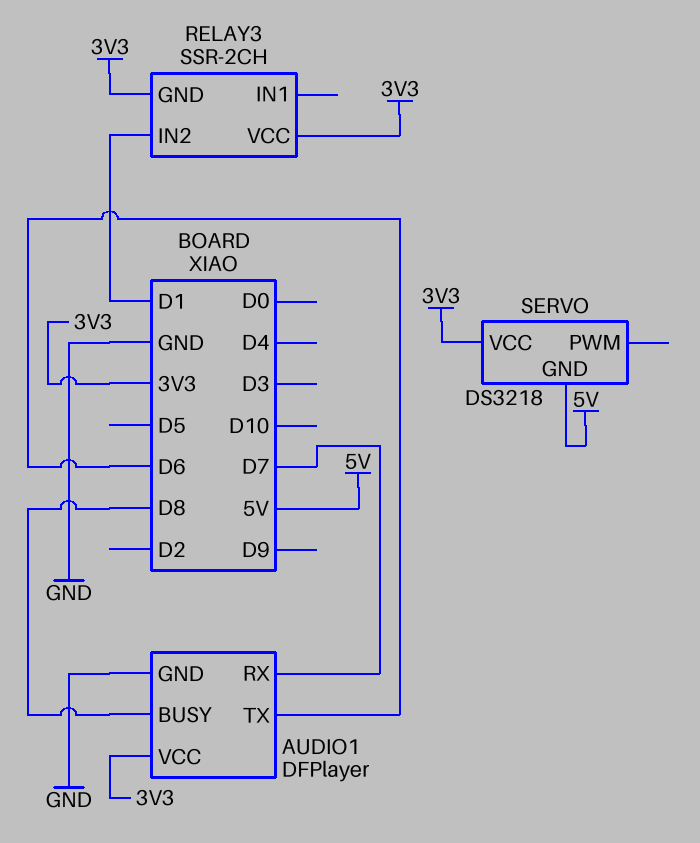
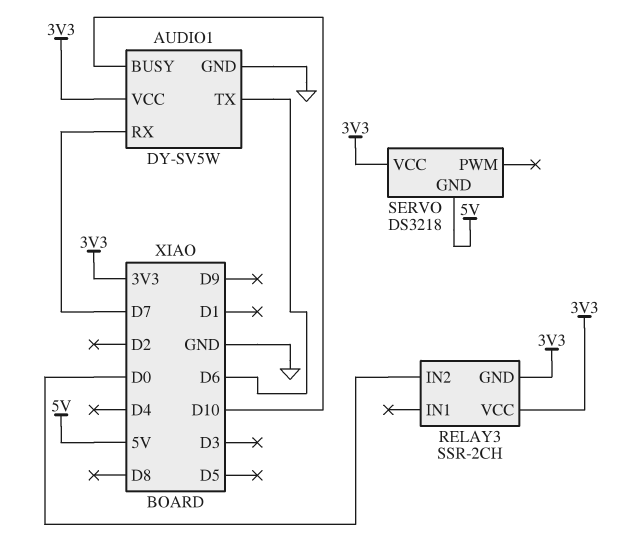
AUDIO1: DFPlayer -> DY-SV5W
AUDIO1 pin BUSY: D8 -> D10
RELAY3 pin IN2: D1 -> D0

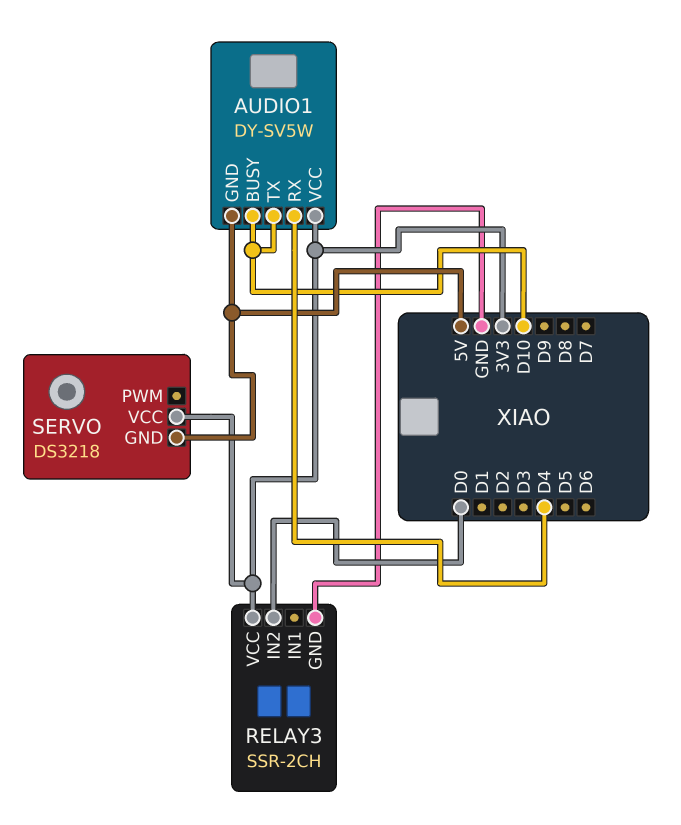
AUDIO1 pin GND: GND -> 5V
AUDIO1 pin RX: D7 -> D4
AUDIO1 pin TX: D6 -> D10
RELAY3 pin GND: 3V3 -> GND

